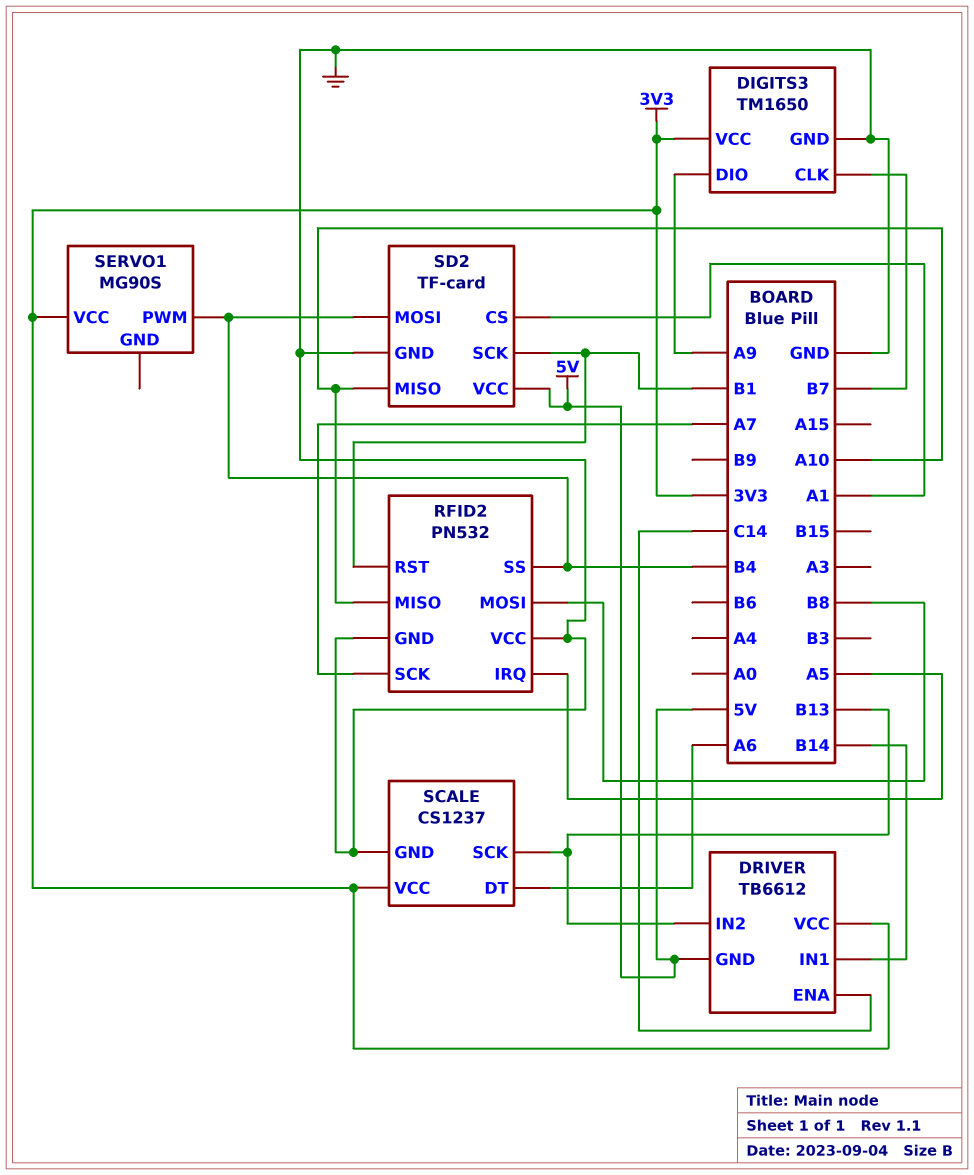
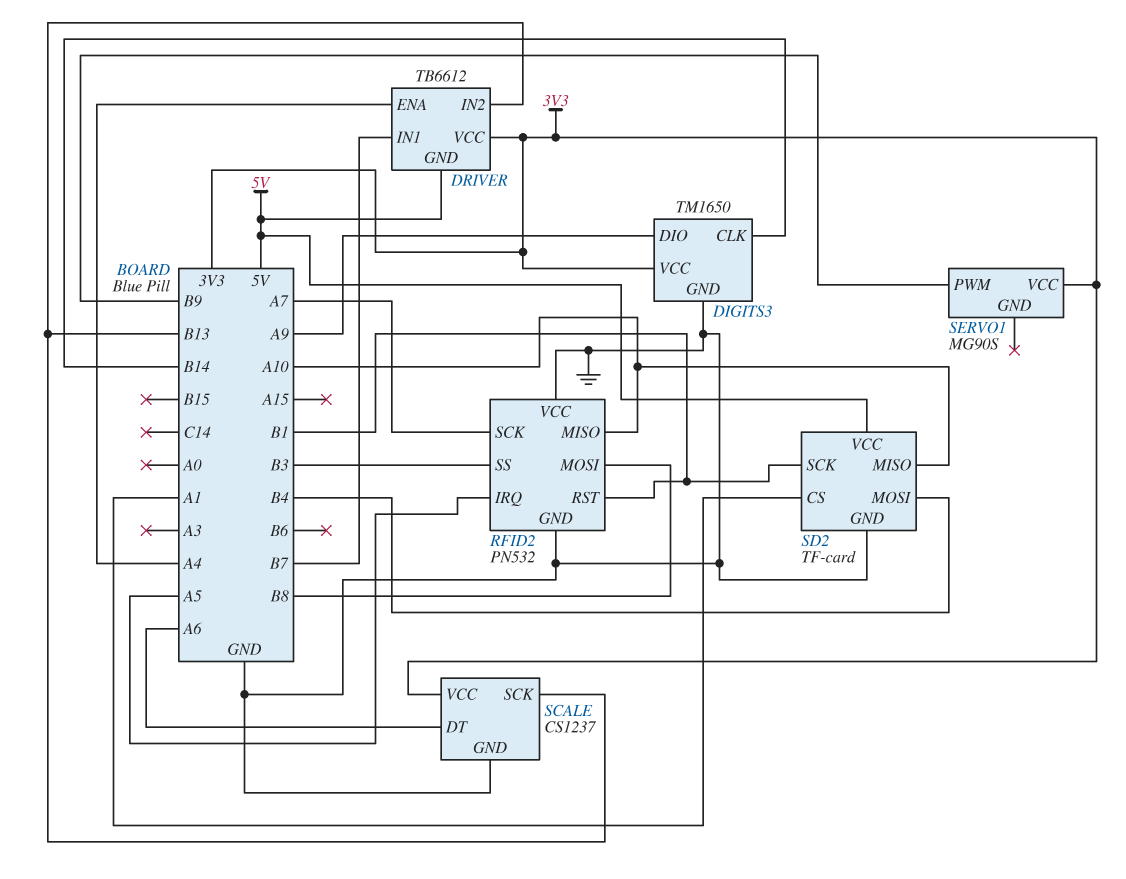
DIGITS3 pin CLK: B7 -> B14
DRIVER pin ENA: C14 -> A4
DRIVER pin IN1: B14 -> B7
RFID2 pin SS: B4 -> B3
SERVO1 pin PWM: B4 -> B9

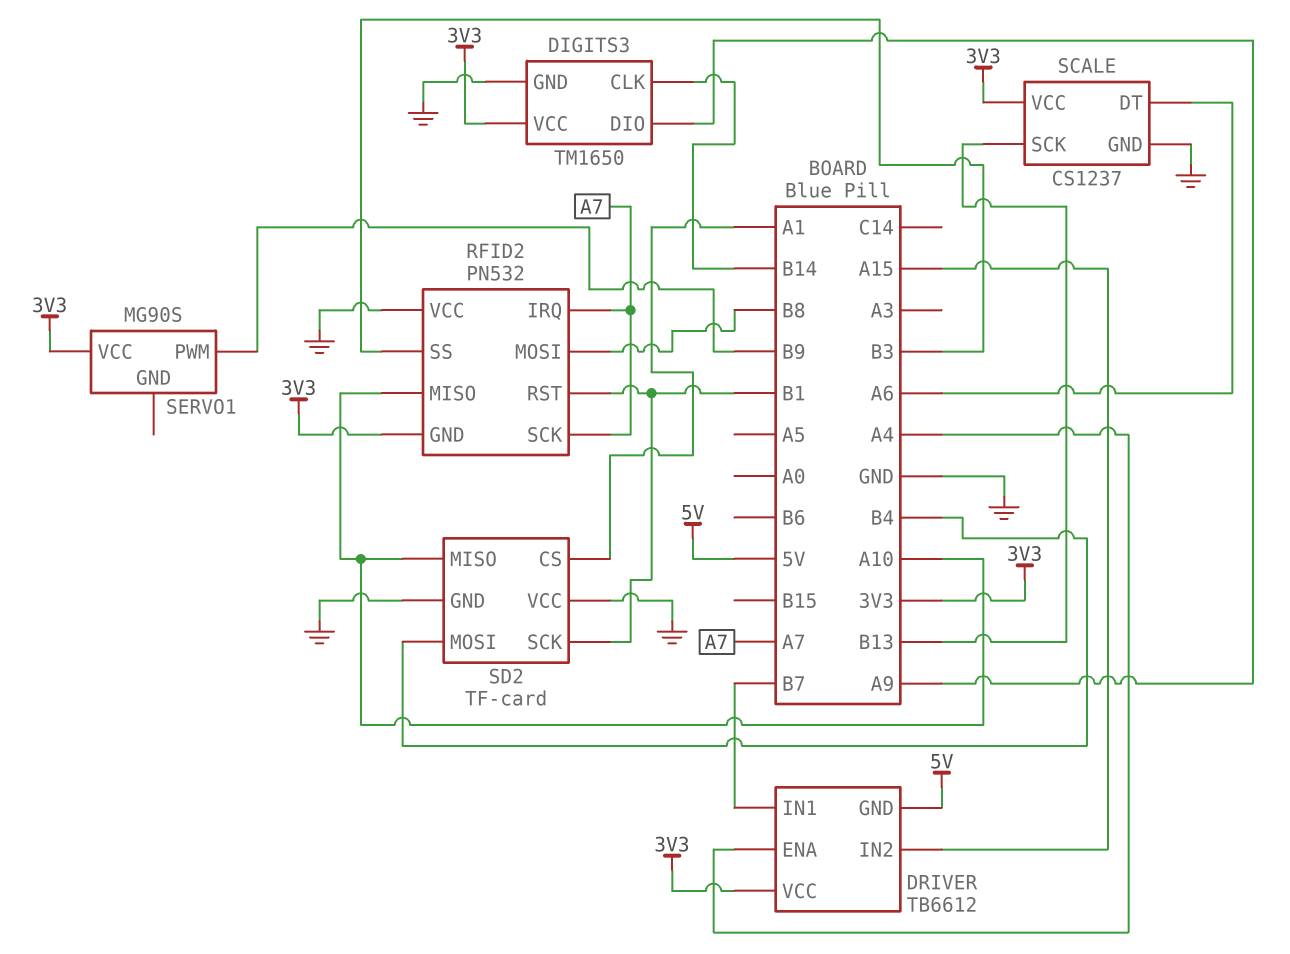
DRIVER pin IN2: B13 -> A15
RFID2 pin GND: GND -> 3V3
RFID2 pin IRQ: A5 -> A7
SD2 pin VCC: 5V -> GND

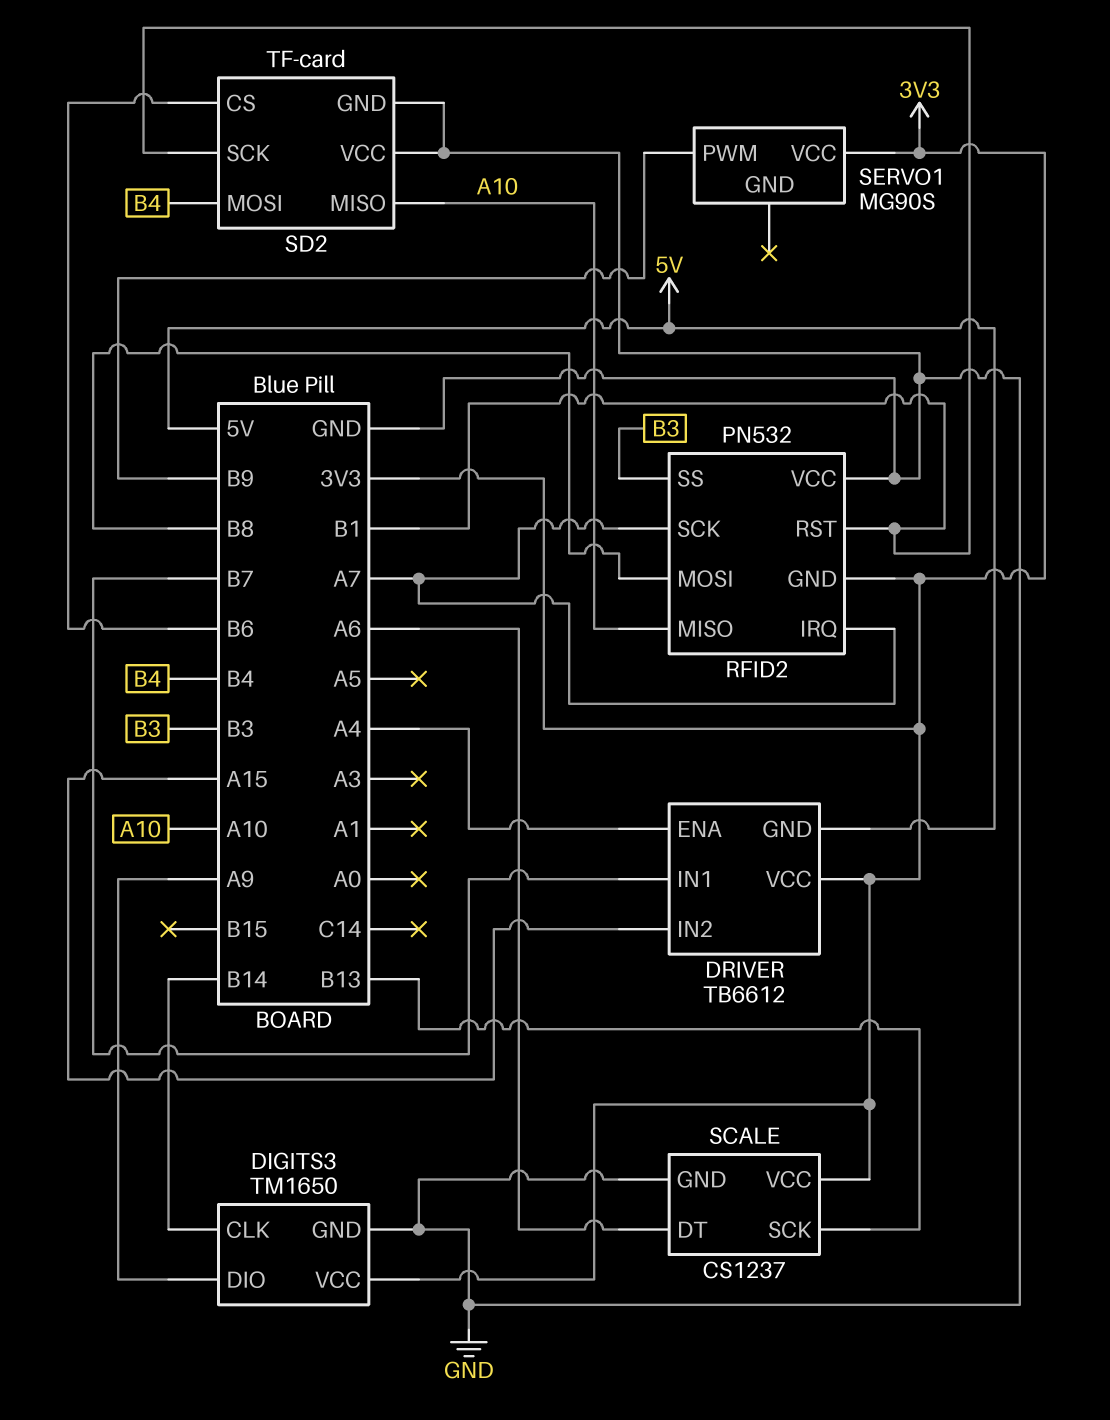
SD2 pin CS: A1 -> B6

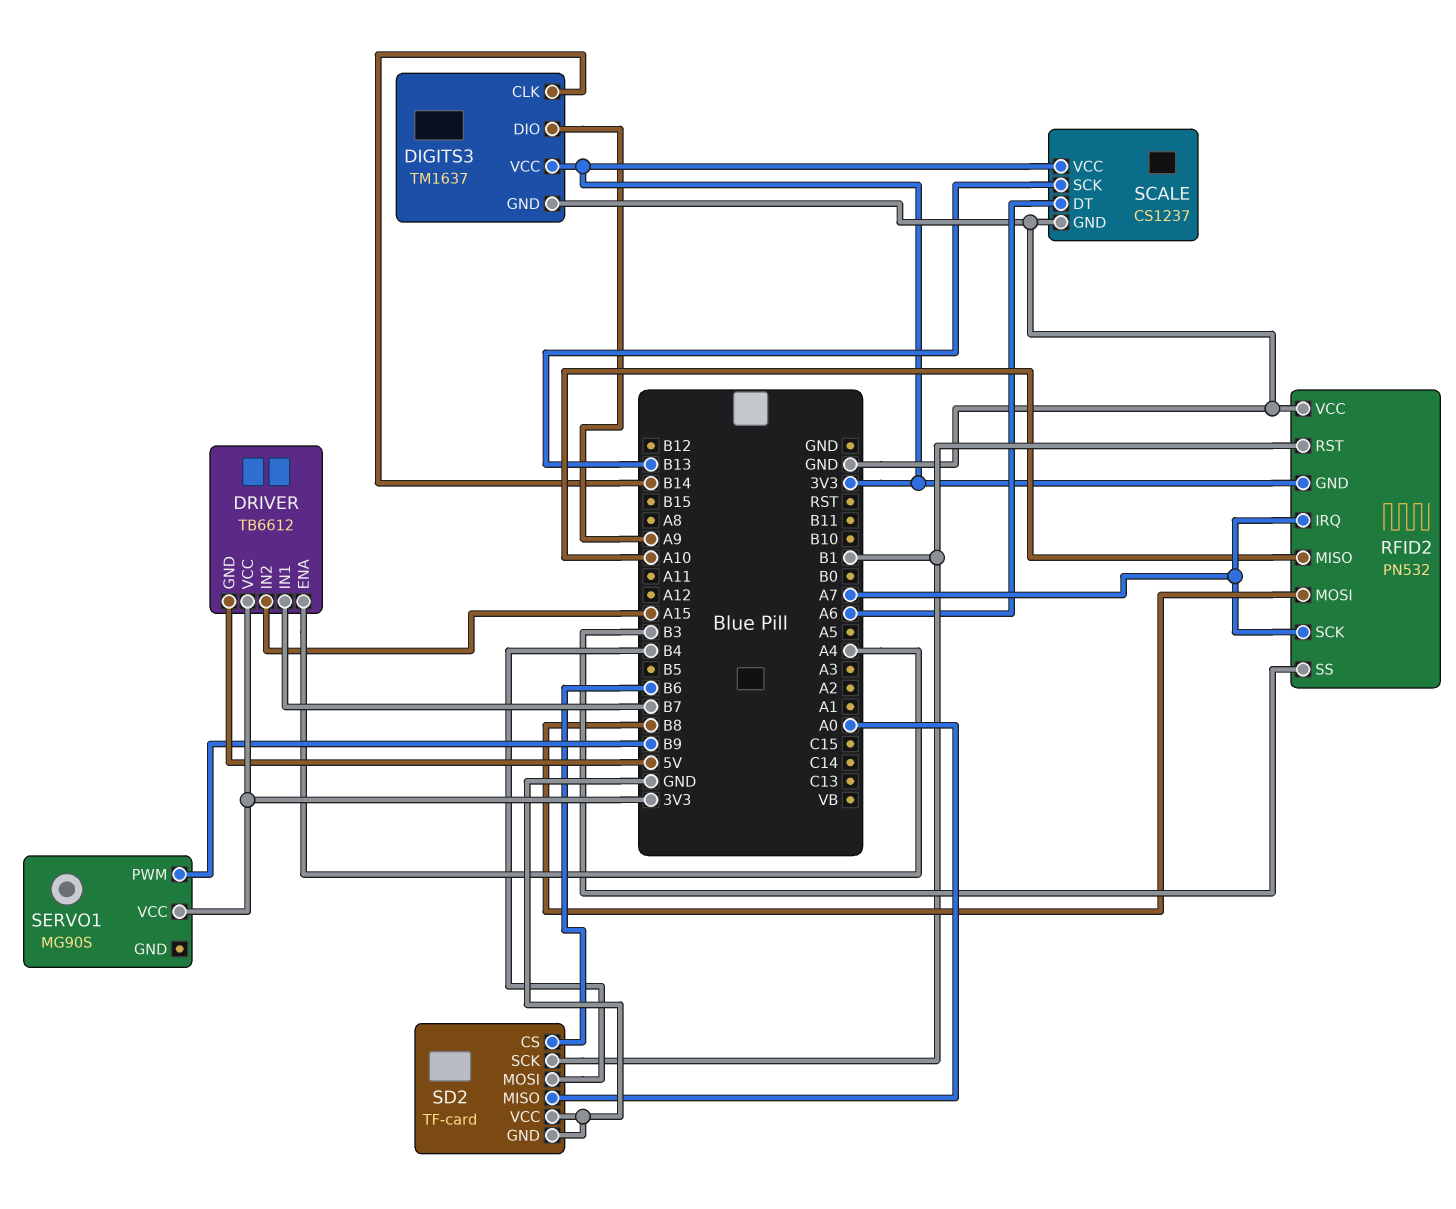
DIGITS3: TM1650 -> TM1637
SD2 pin MISO: A10 -> A0

